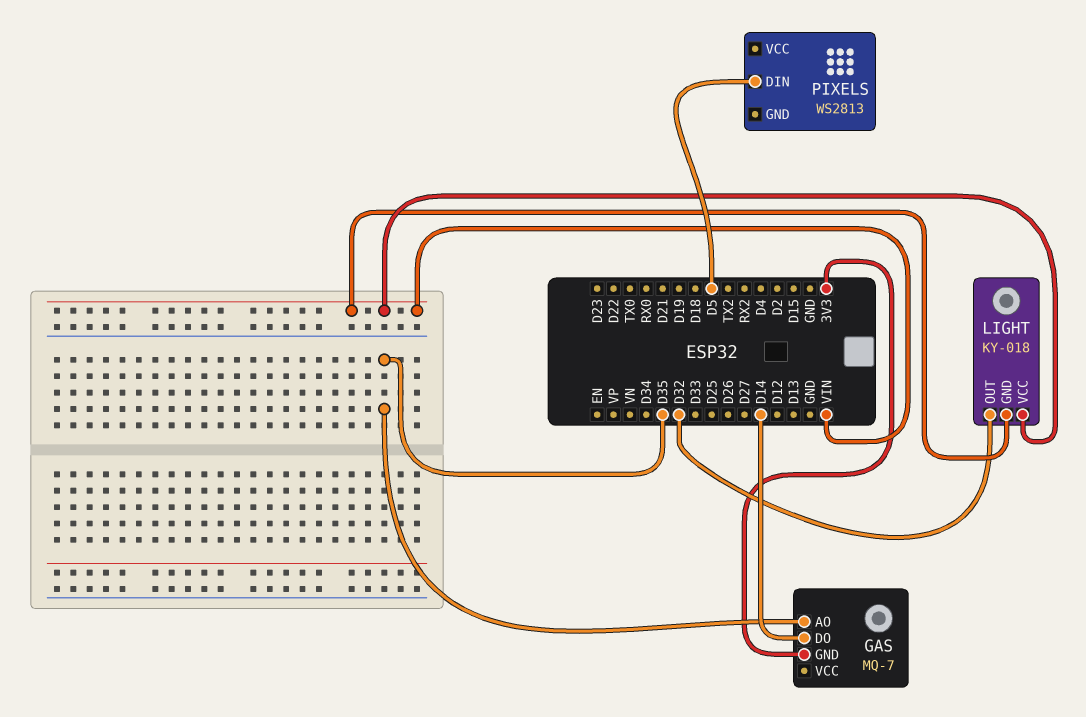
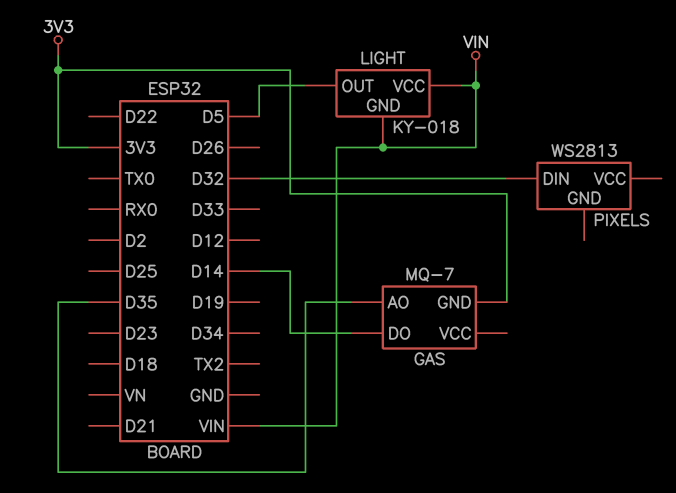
LIGHT pin OUT: D32 -> D5
PIXELS pin DIN: D5 -> D32

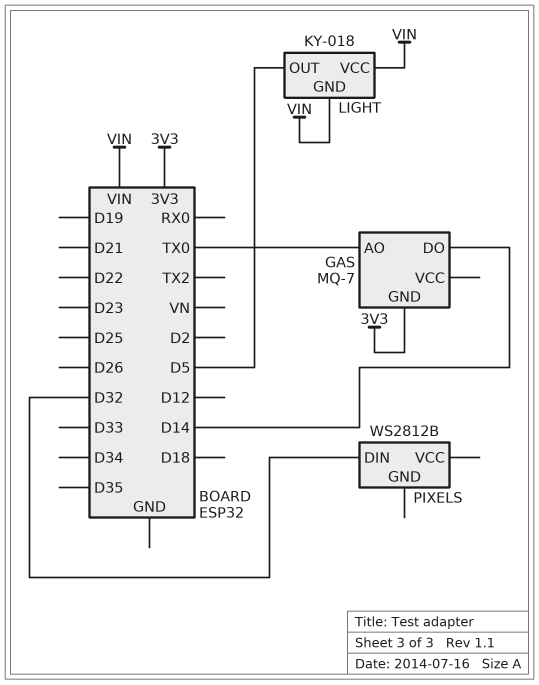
GAS pin AO: D35 -> TX0
PIXELS: WS2813 -> WS2812B

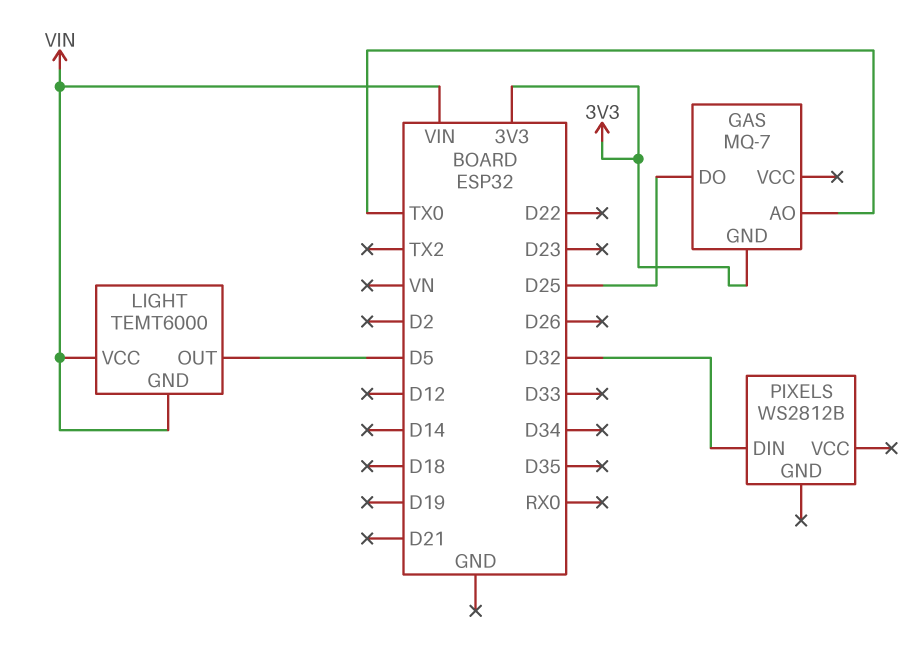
GAS pin DO: D14 -> D25
LIGHT: KY-018 -> TEMT6000

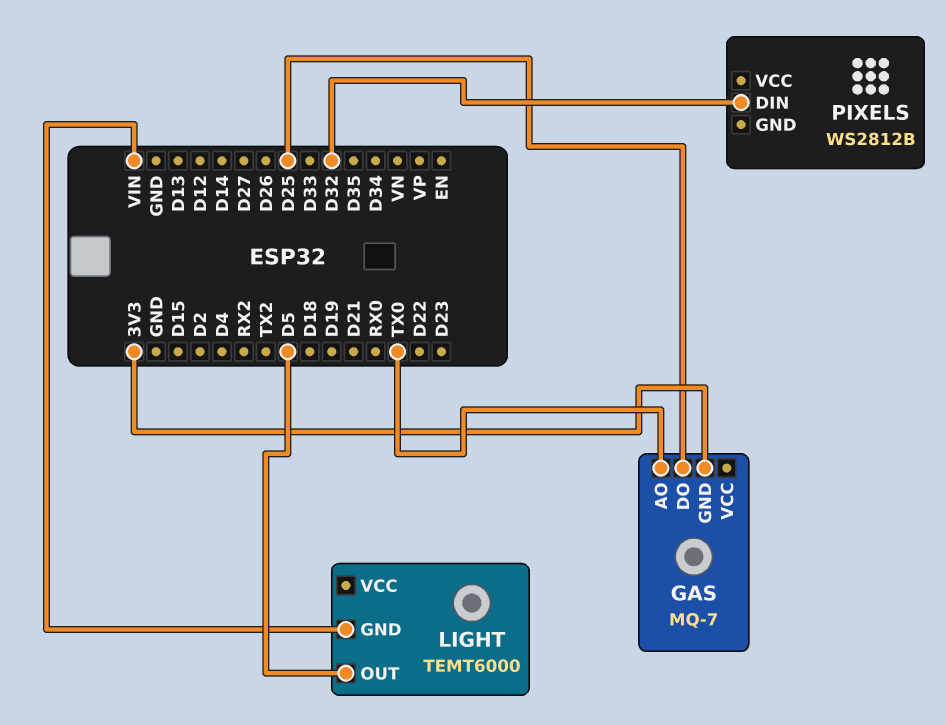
LIGHT pin VCC: VIN -> none

